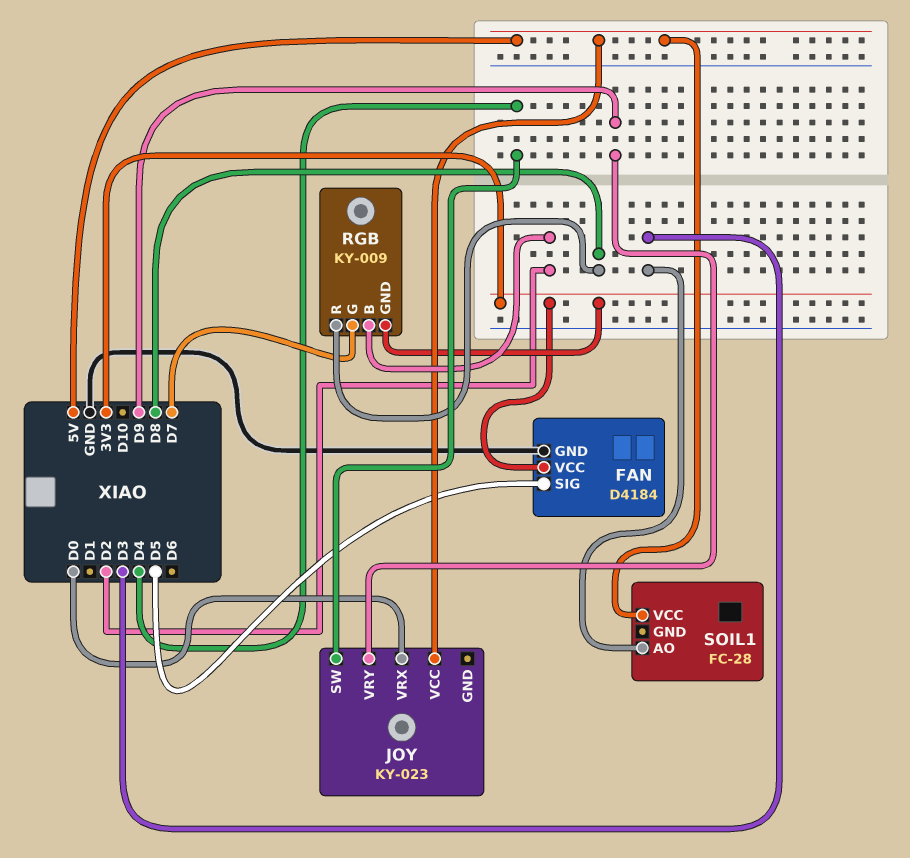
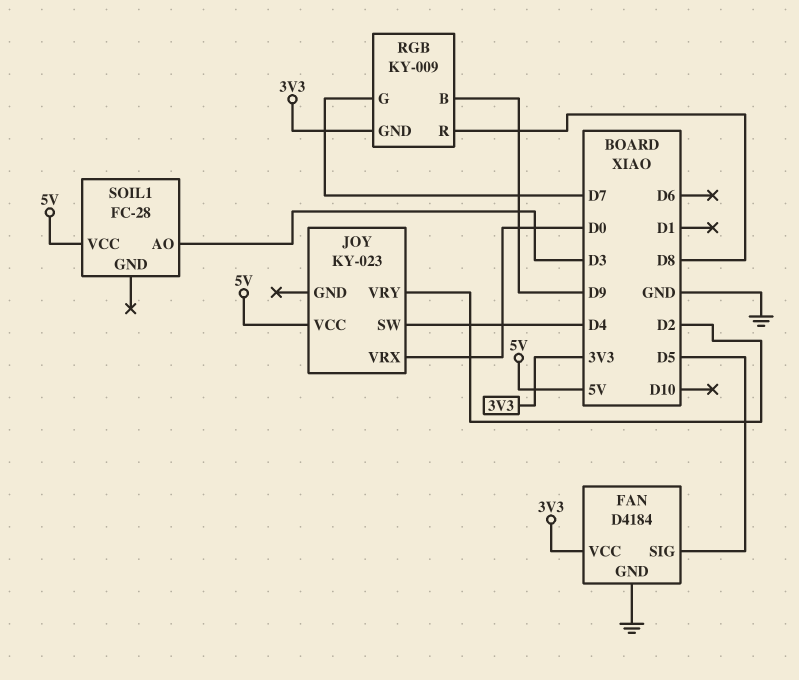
JOY pin VRY: D9 -> D2
RGB pin B: D2 -> D9

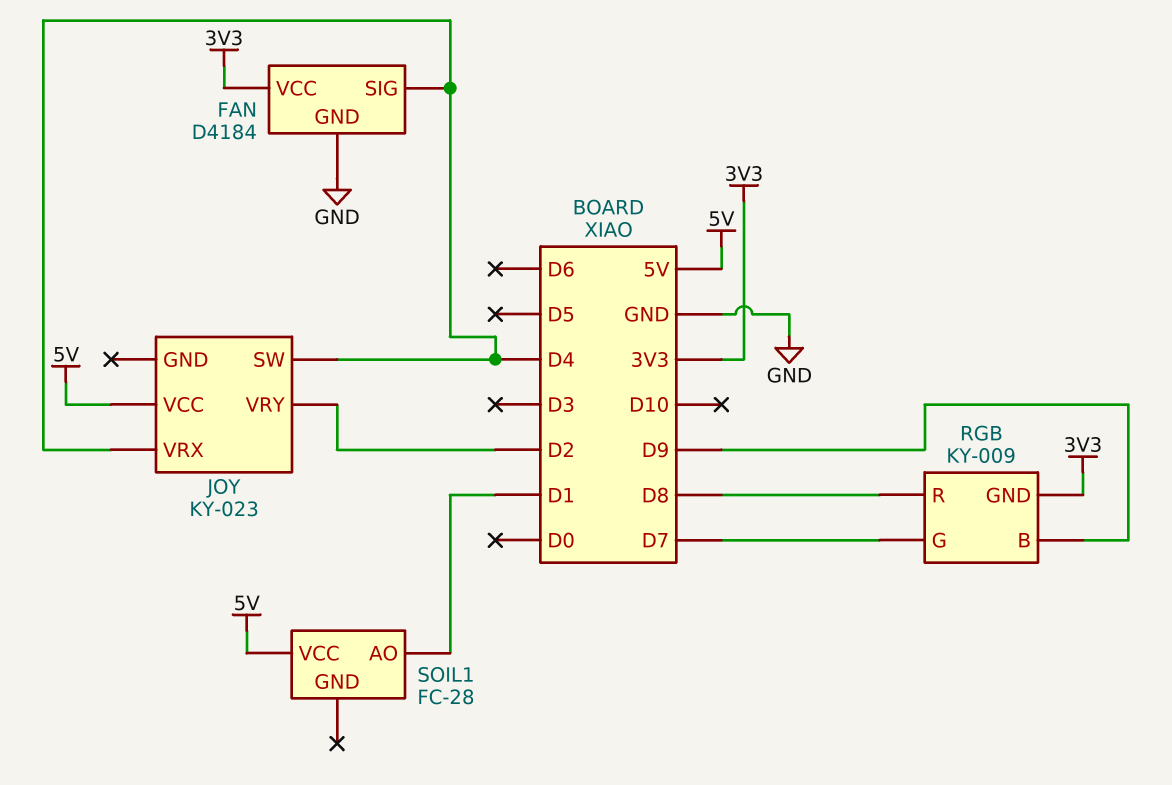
FAN pin SIG: D5 -> D4
JOY pin VRX: D0 -> D4
SOIL1 pin AO: D3 -> D1

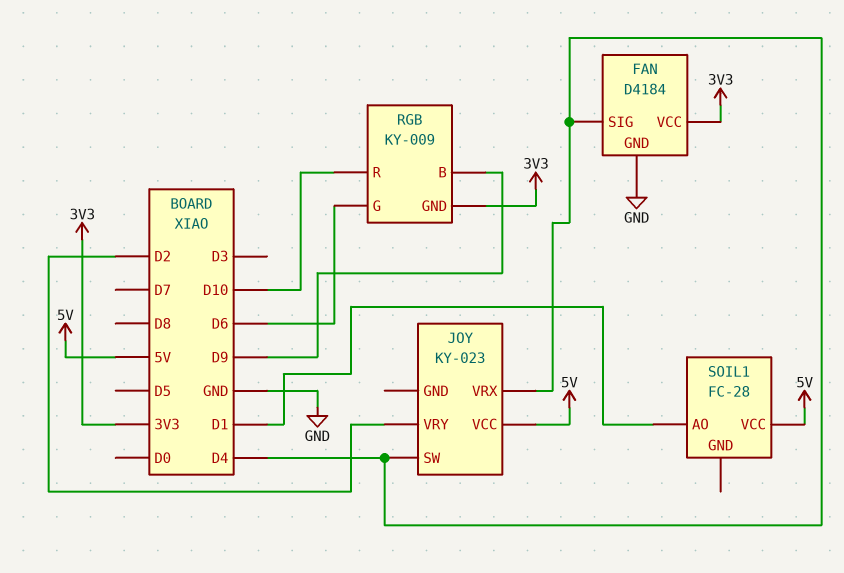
RGB pin G: D7 -> D6
RGB pin R: D8 -> D10

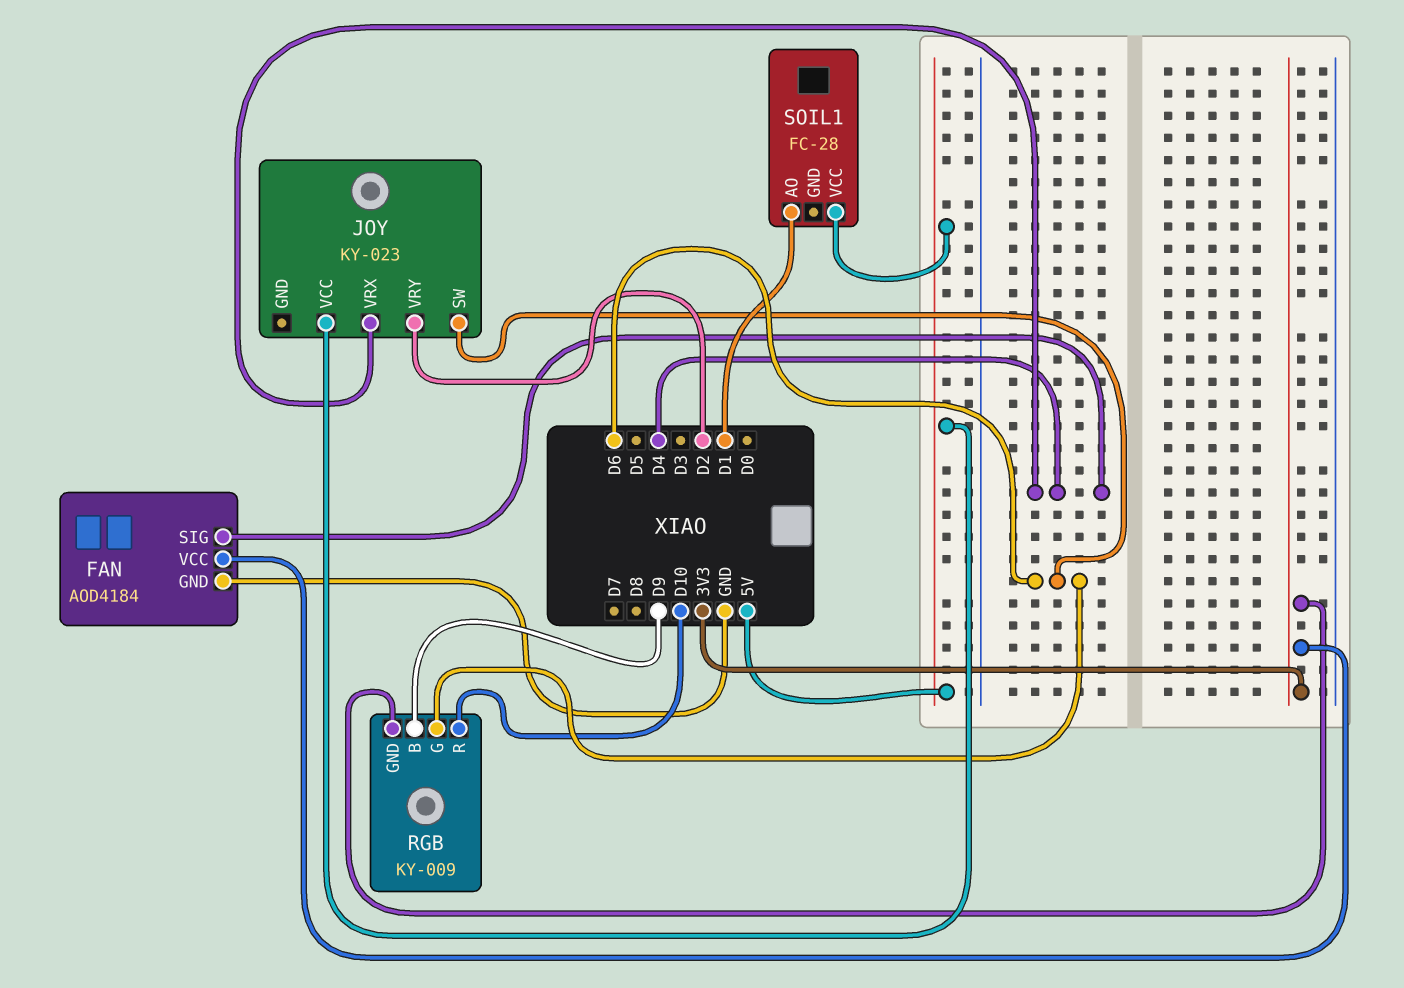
FAN: D4184 -> AOD4184
JOY pin SW: D4 -> D6

